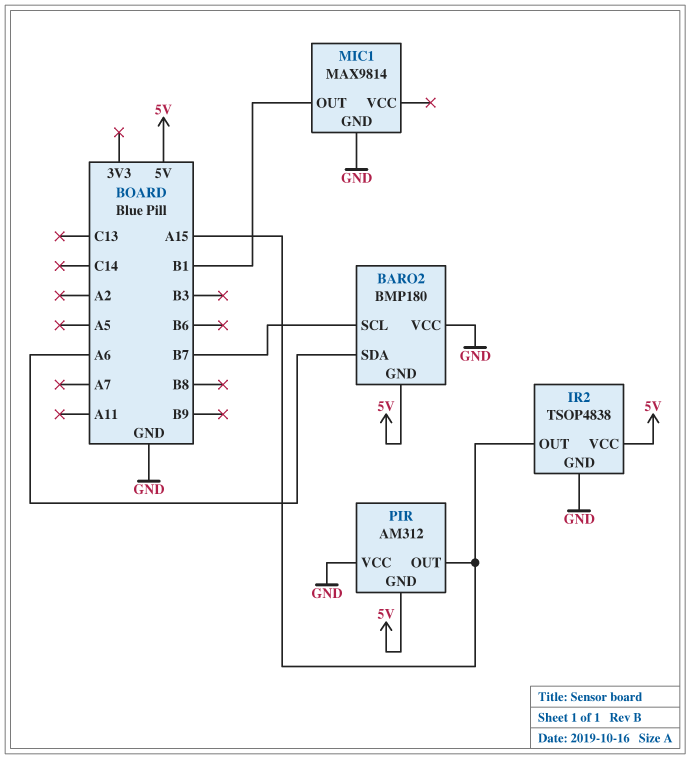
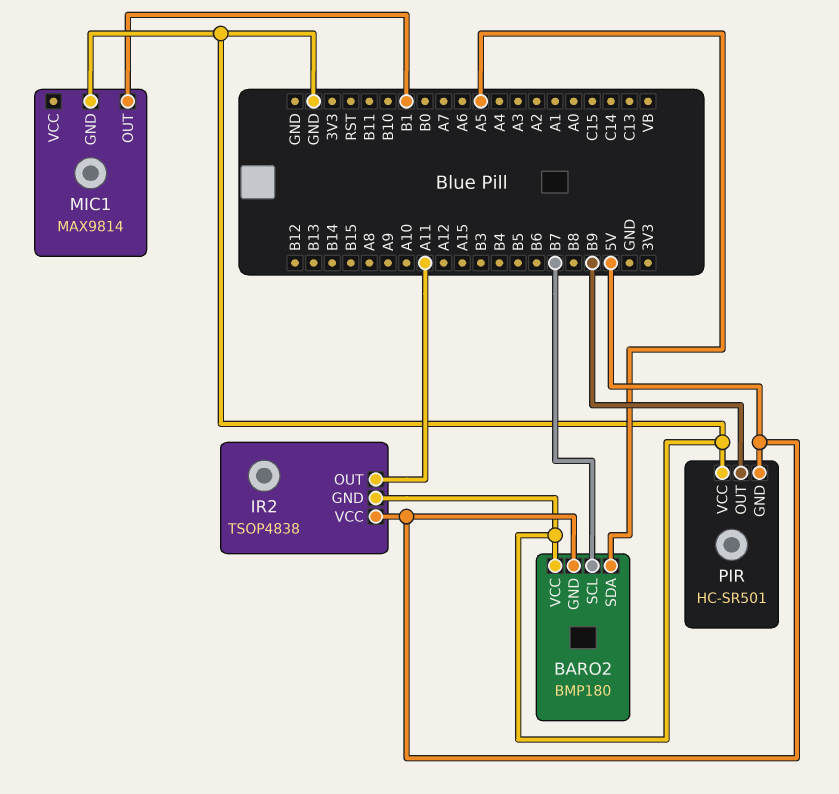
BARO2 pin SDA: A6 -> A5
IR2 pin OUT: A15 -> A11
PIR: AM312 -> HC-SR501
PIR pin OUT: A15 -> B9

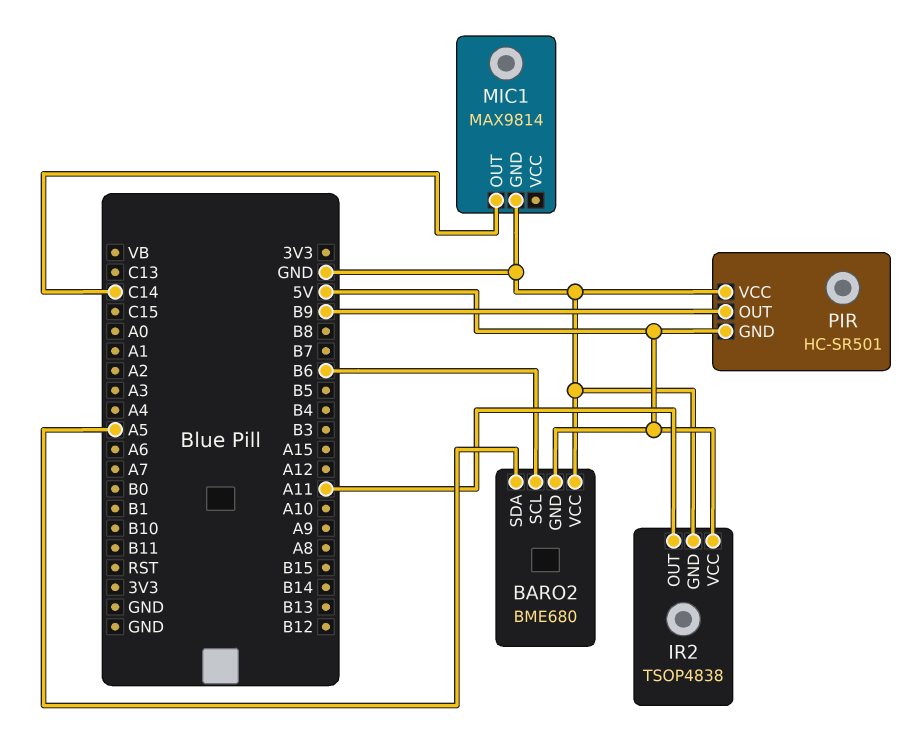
BARO2: BMP180 -> BME680
BARO2 pin SCL: B7 -> B6
MIC1 pin OUT: B1 -> C14

